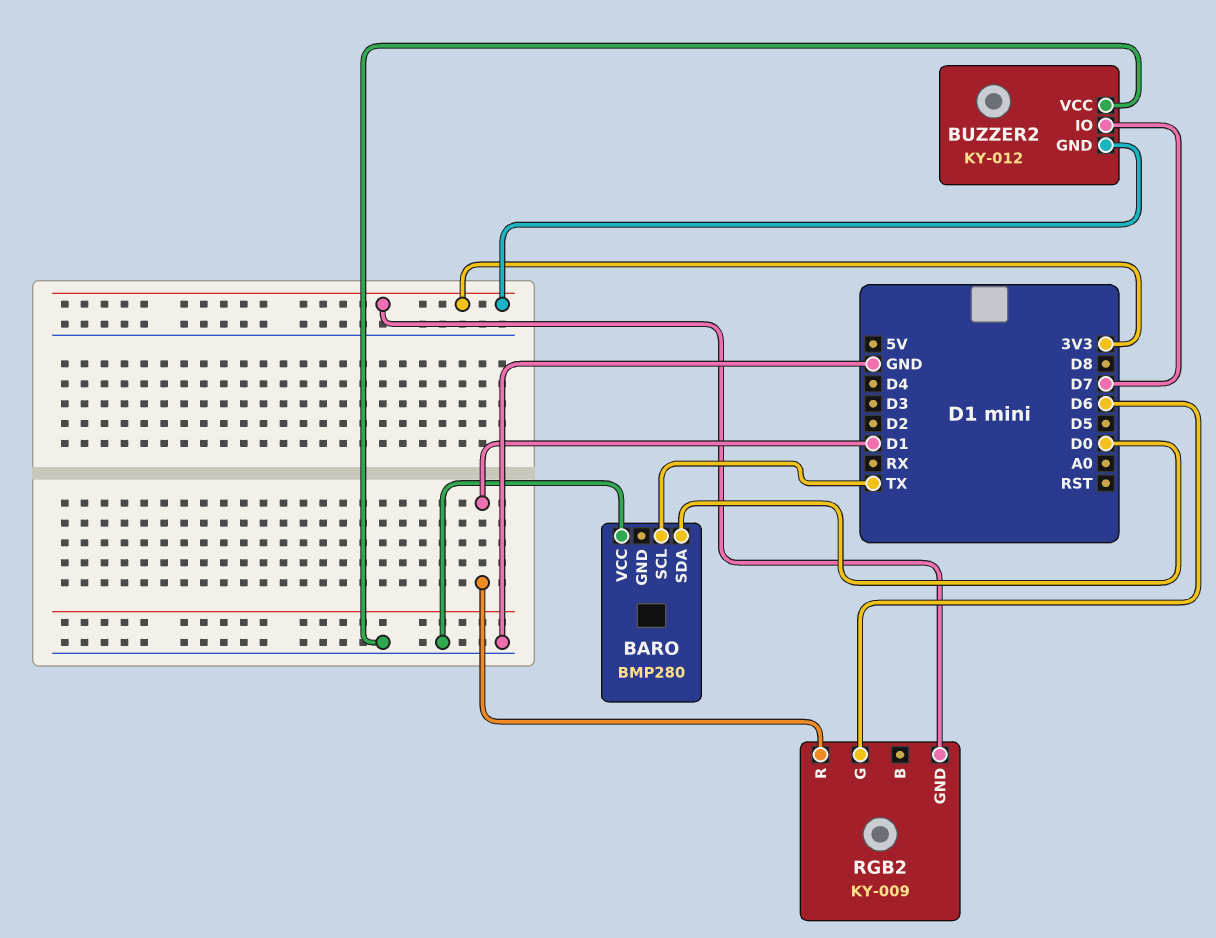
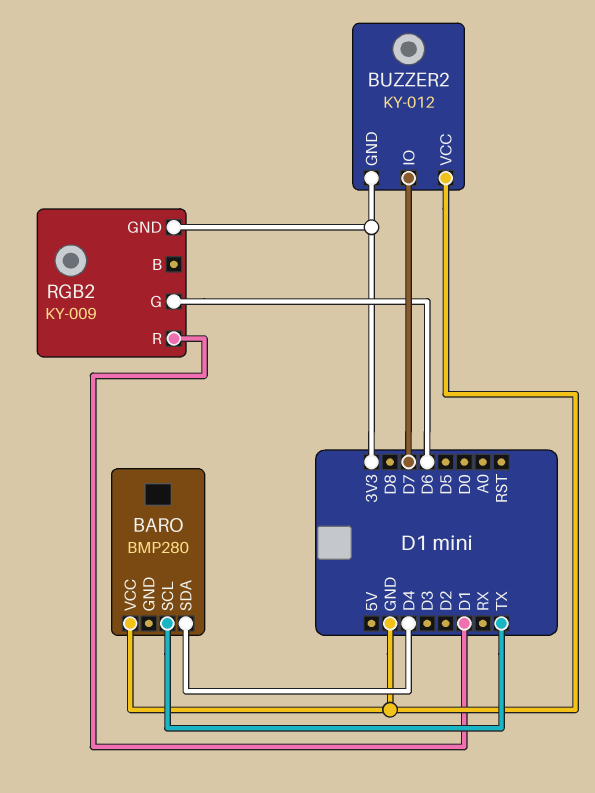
BARO pin SDA: D0 -> D4

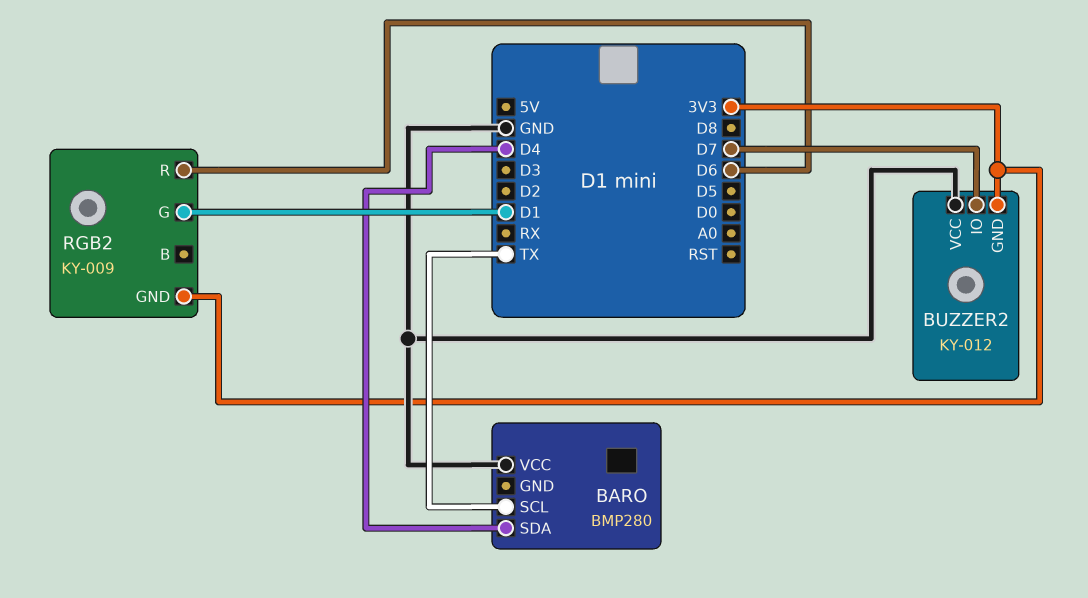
RGB2 pin G: D6 -> D1
RGB2 pin R: D1 -> D6

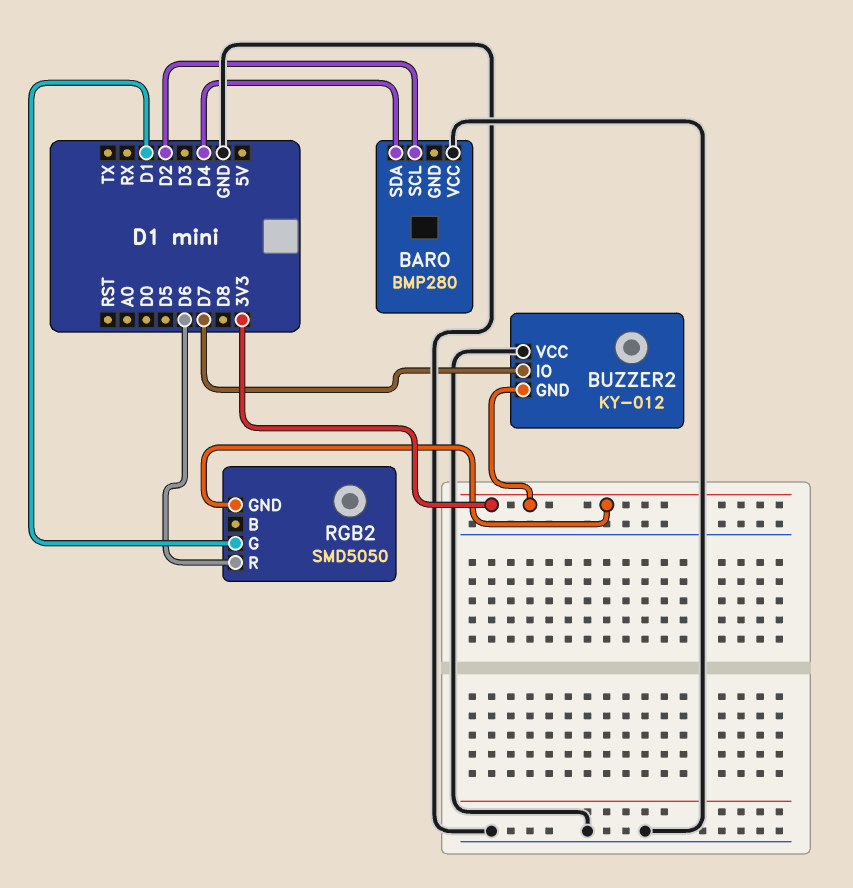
BARO pin SCL: TX -> D2
RGB2: KY-009 -> SMD5050

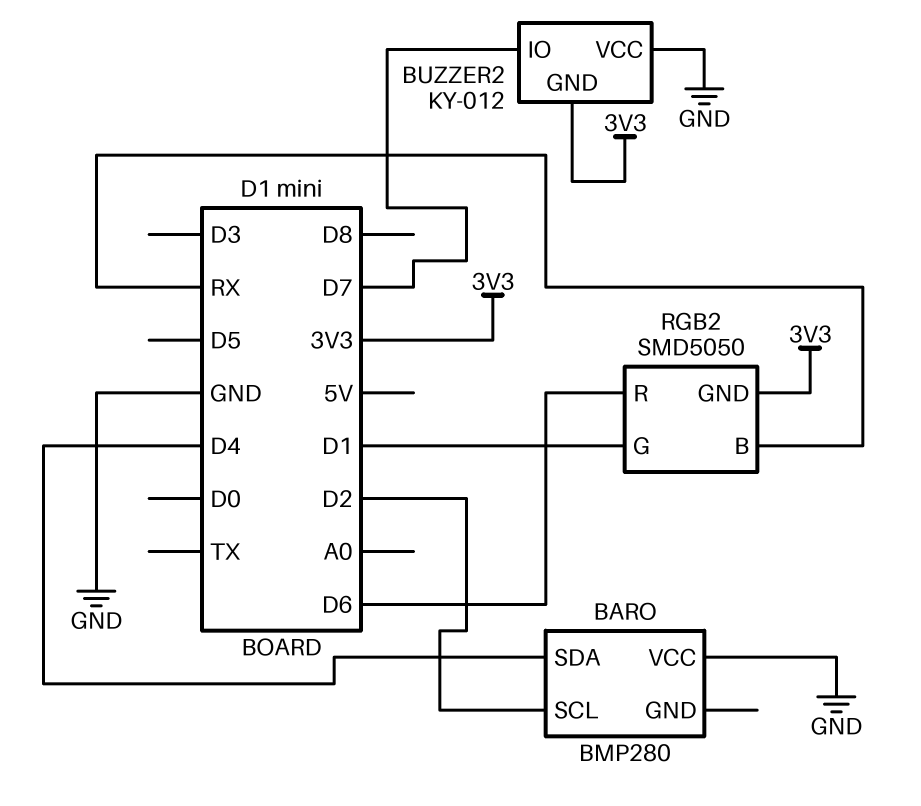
RGB2 pin B: none -> RX

